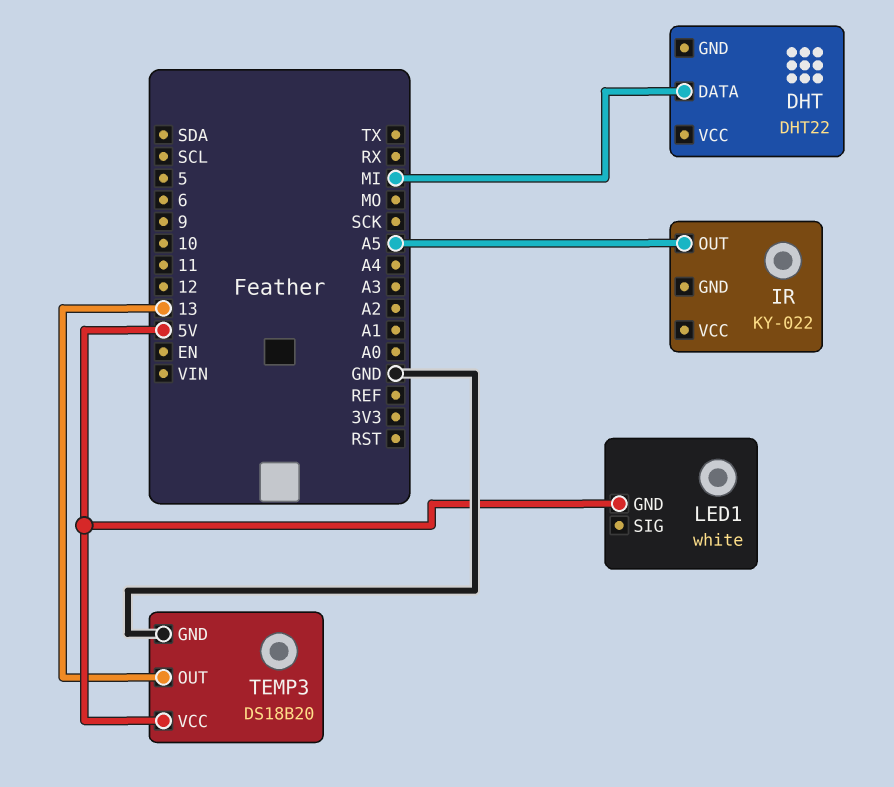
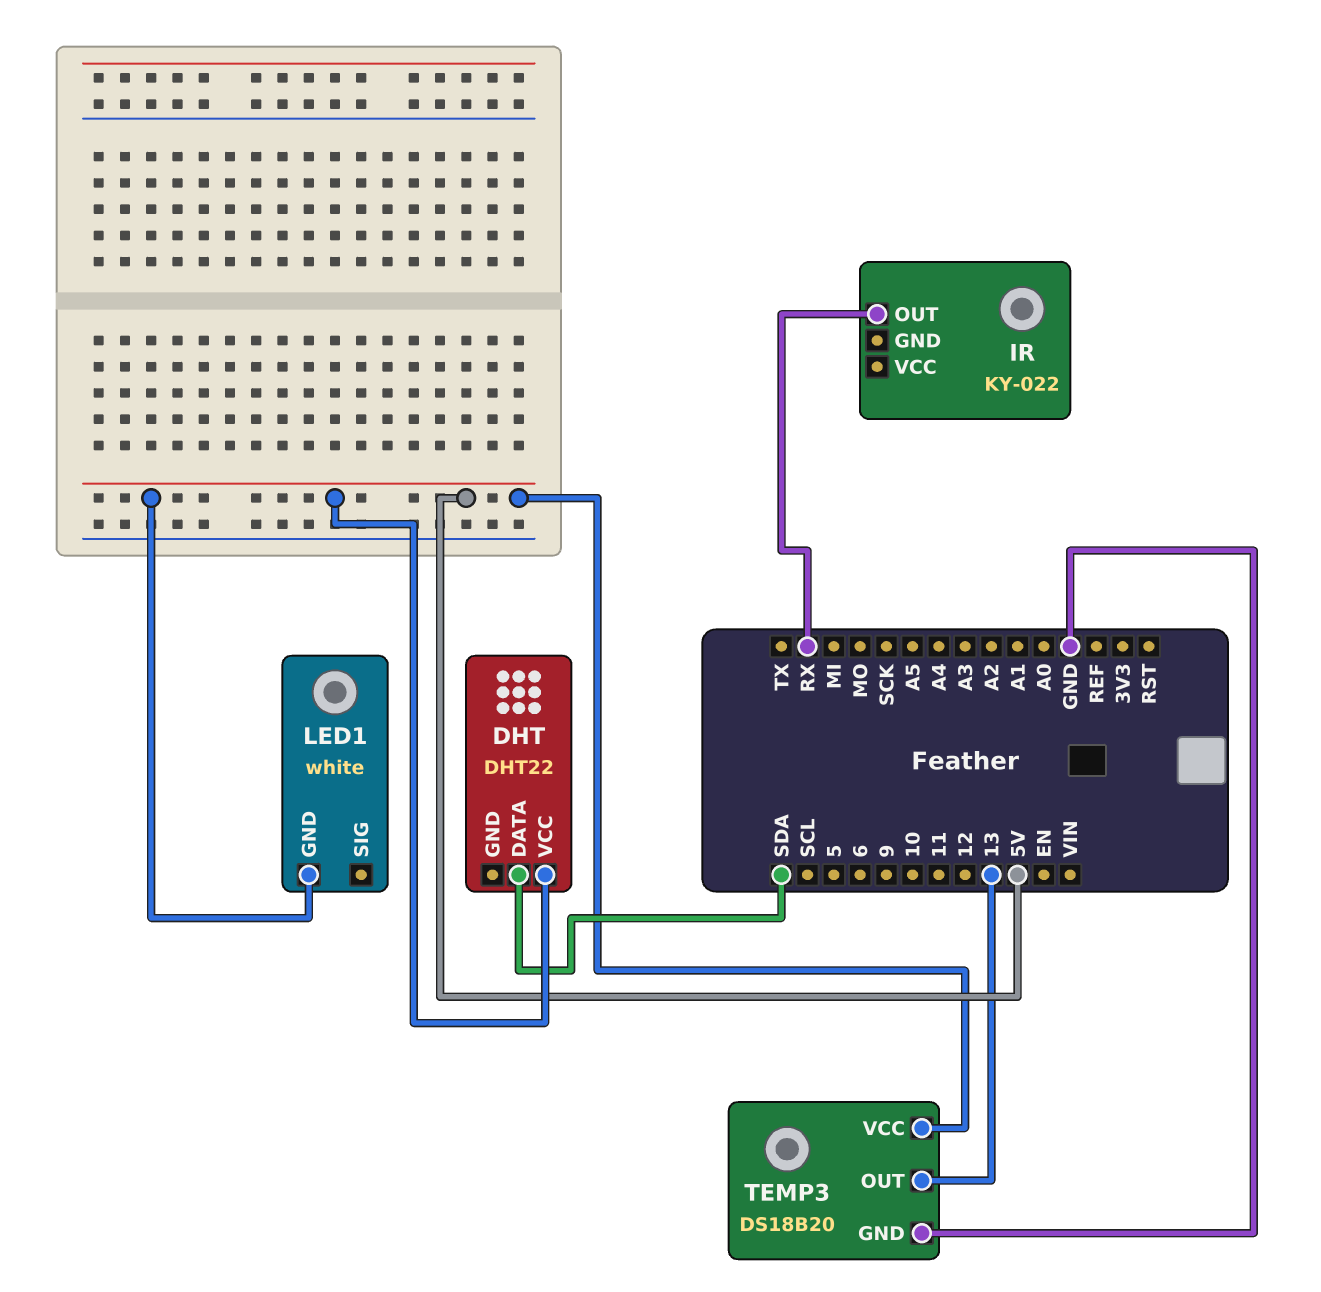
DHT pin DATA: MI -> SDA
DHT pin VCC: none -> 5V
IR pin OUT: A5 -> RX

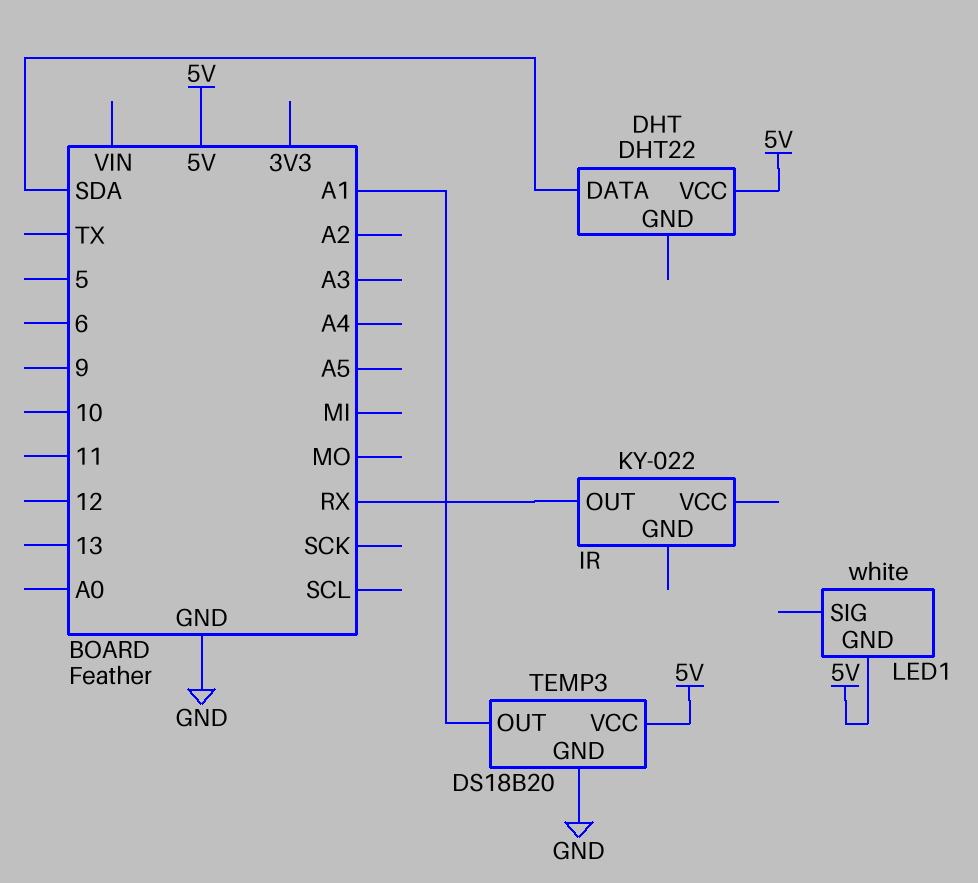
TEMP3 pin OUT: 13 -> A1

